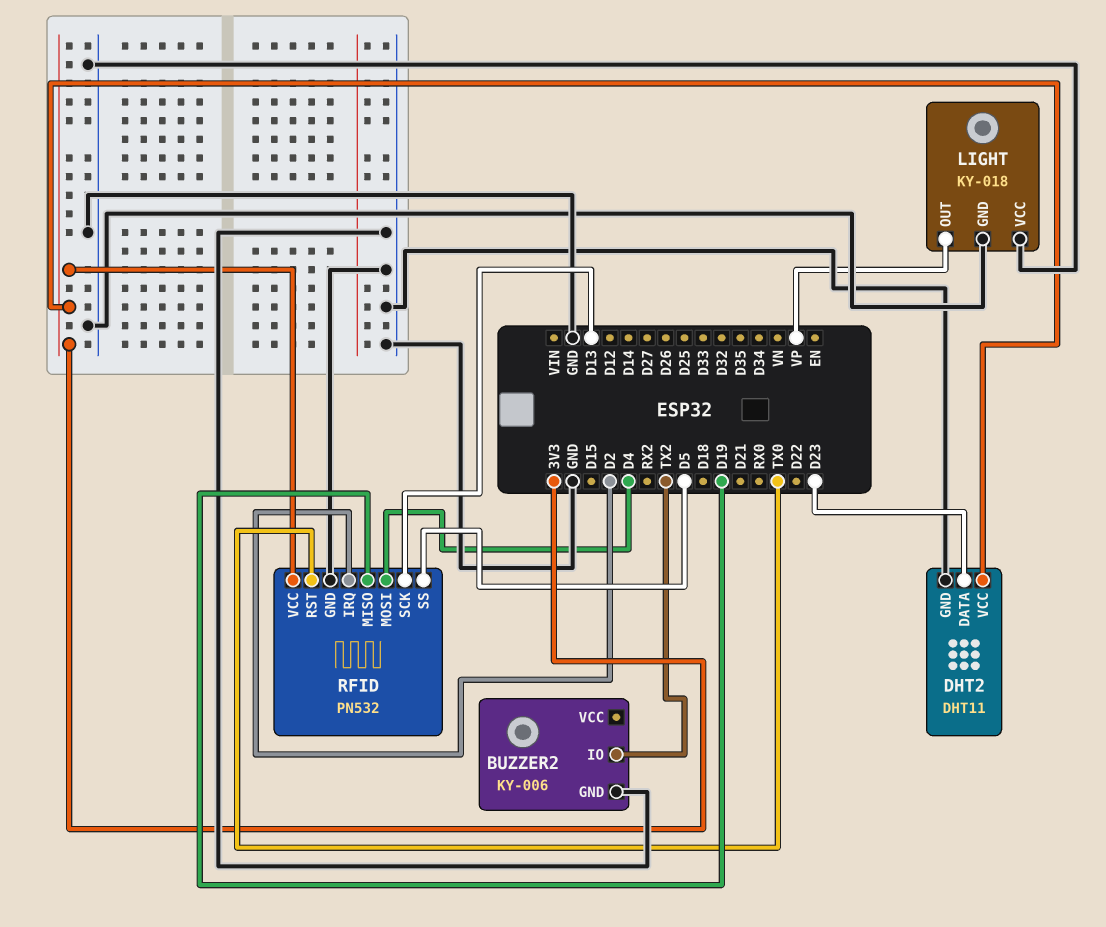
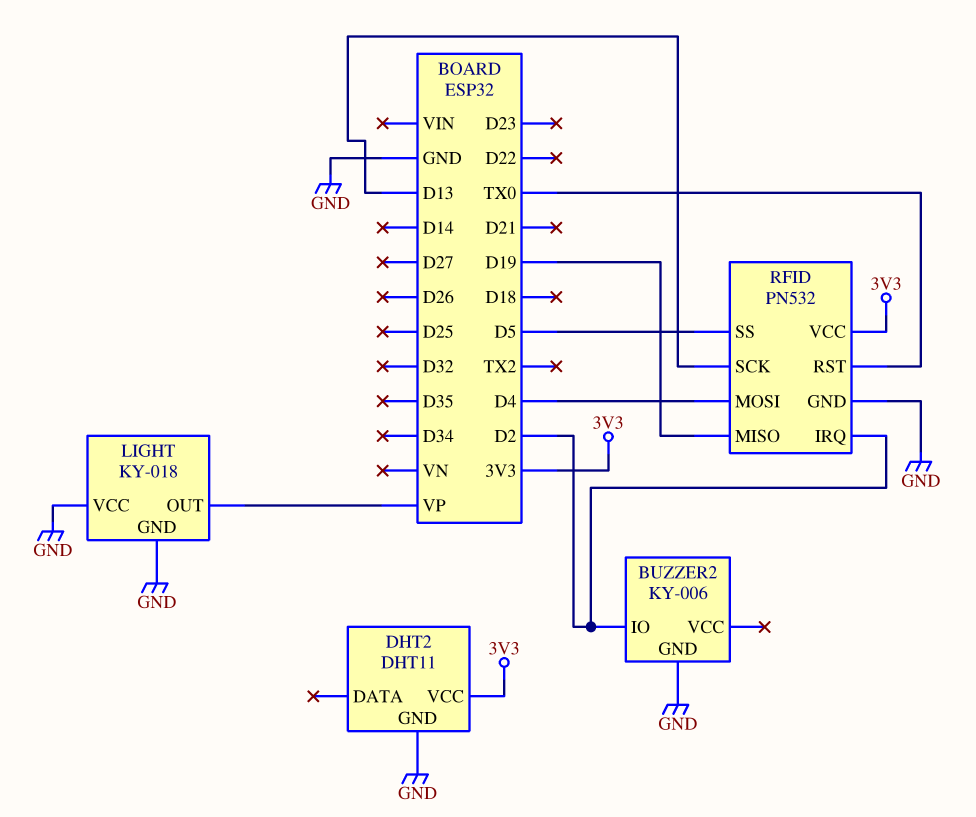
BUZZER2 pin IO: TX2 -> D2
DHT2 pin DATA: D23 -> none

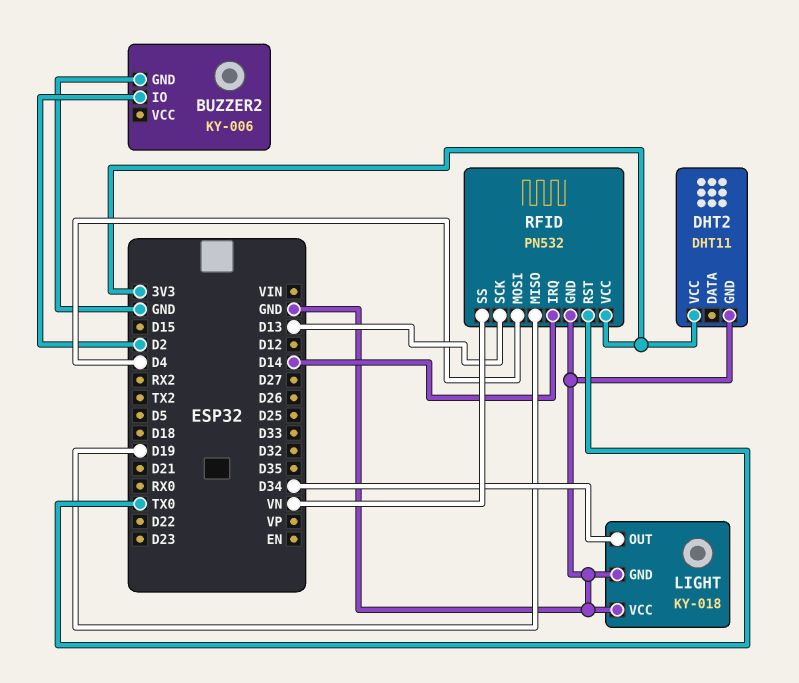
LIGHT pin OUT: VP -> D34
RFID pin IRQ: D2 -> D14
RFID pin SS: D5 -> VN

